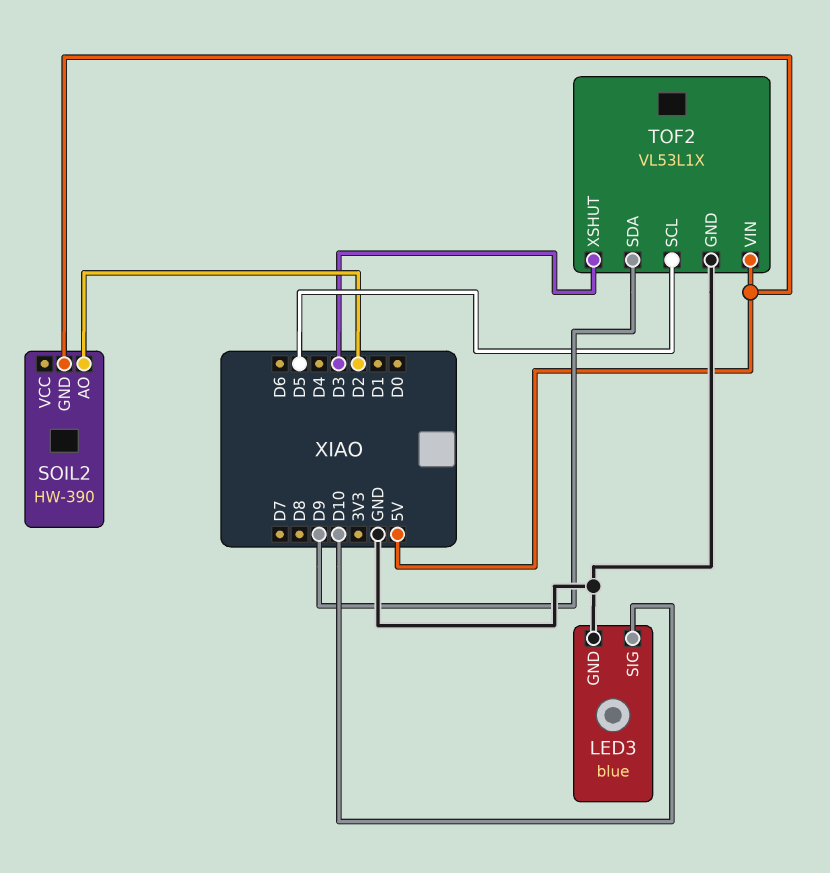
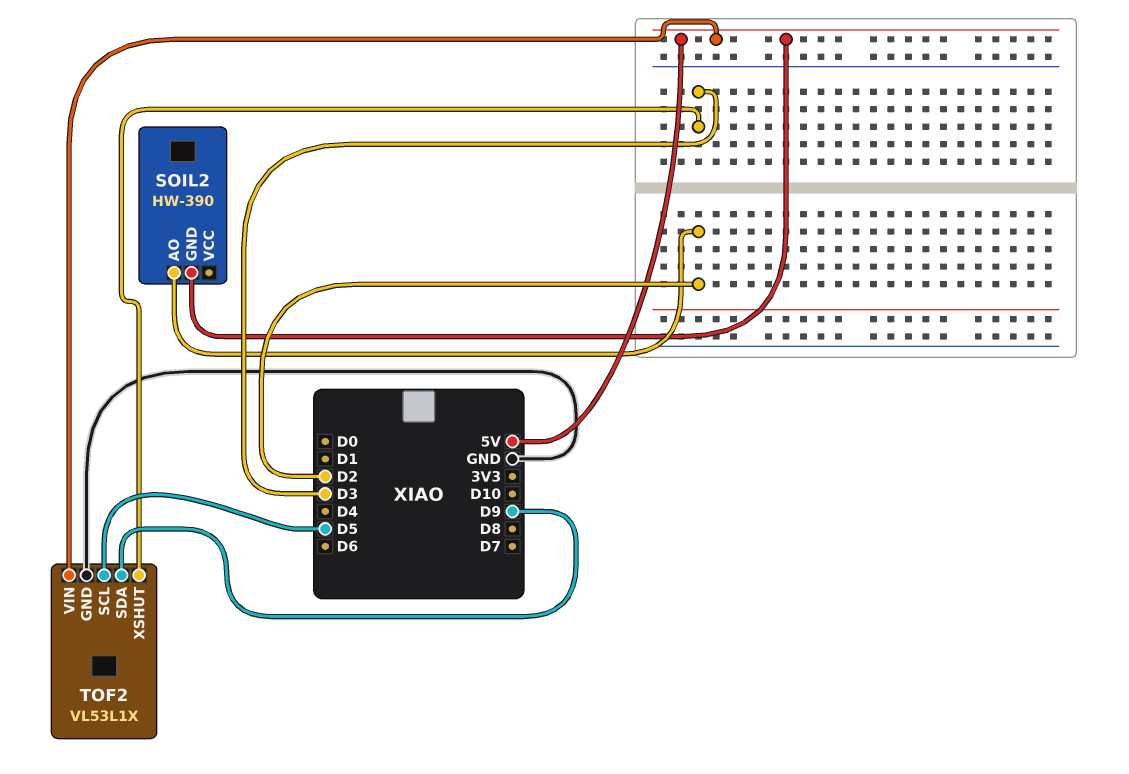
LED3: blue -> none
LED3 pin GND: GND -> none
LED3 pin SIG: D10 -> none

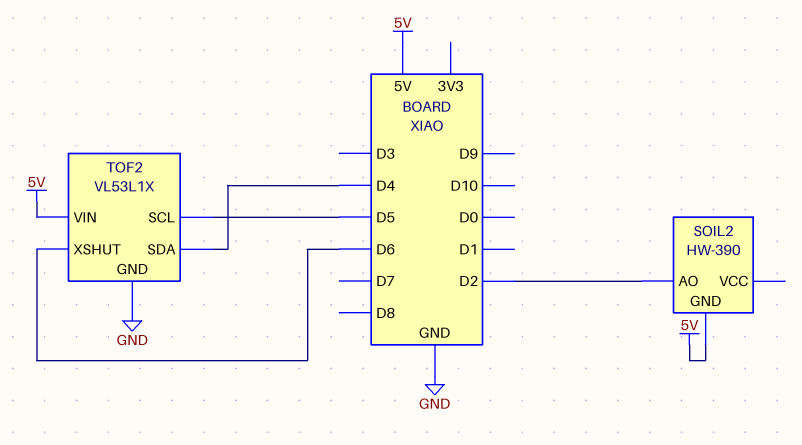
TOF2 pin SDA: D9 -> D4
TOF2 pin XSHUT: D3 -> D6

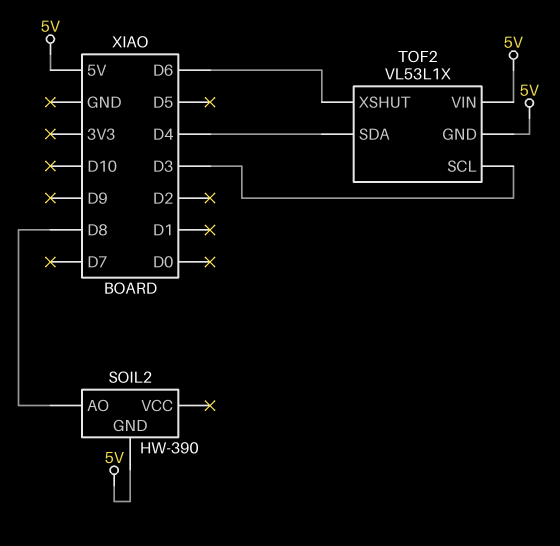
SOIL2 pin AO: D2 -> D8
TOF2 pin GND: GND -> 5V
TOF2 pin SCL: D5 -> D3

